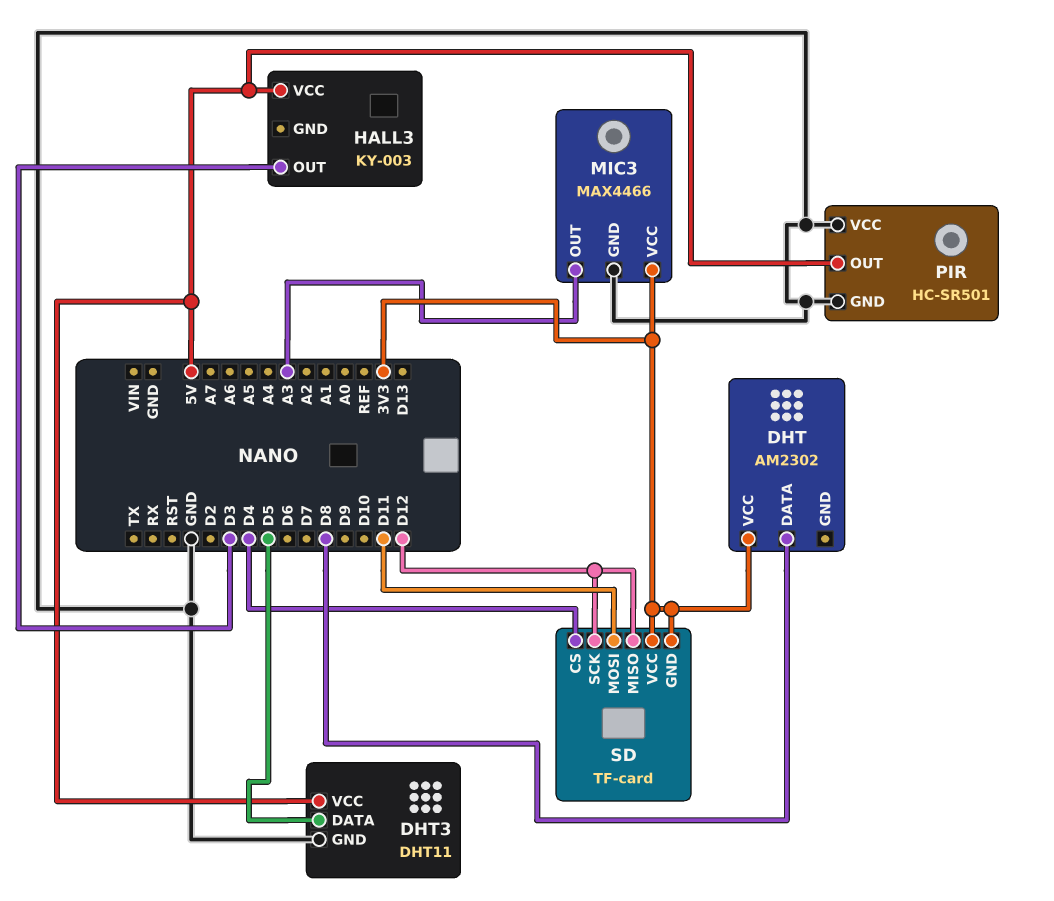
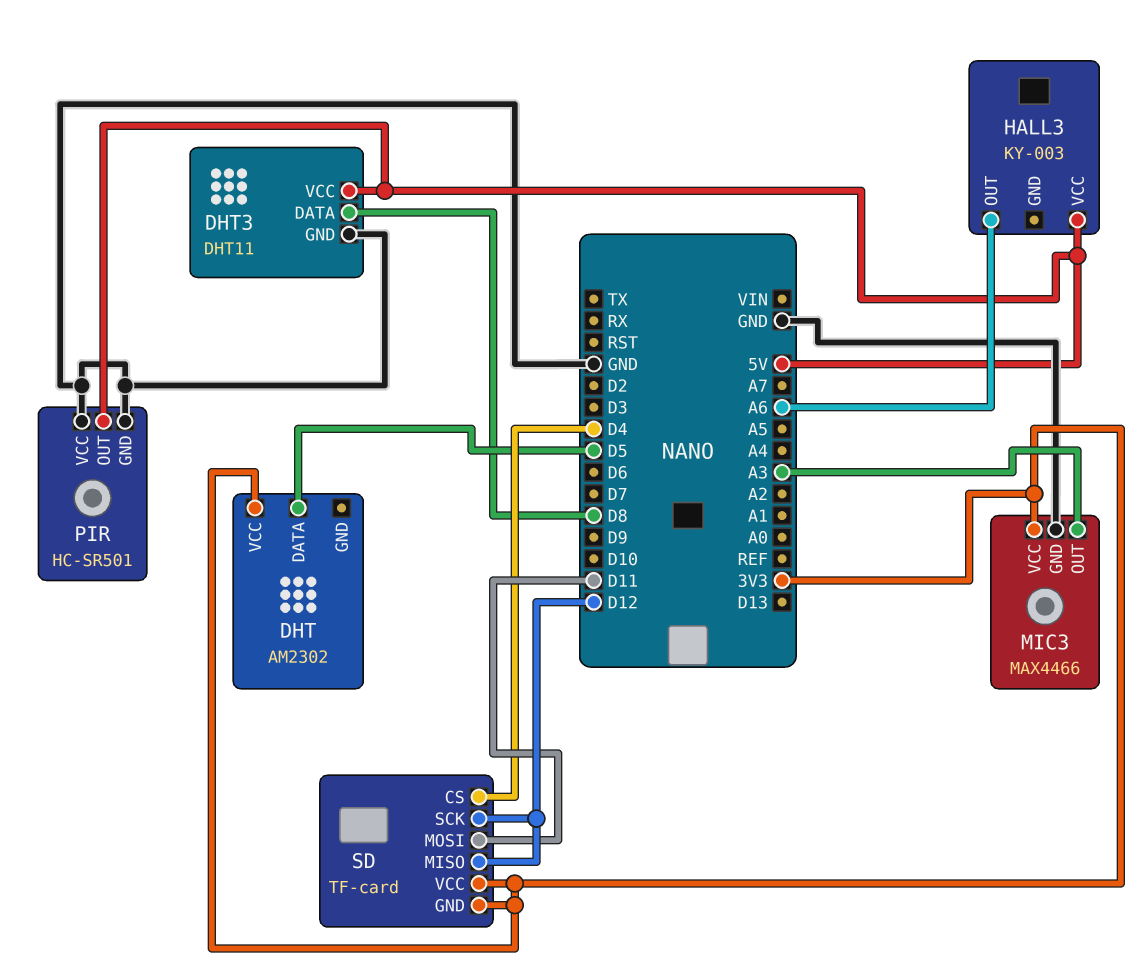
DHT pin DATA: D8 -> D5
DHT3 pin DATA: D5 -> D8
HALL3 pin OUT: D3 -> A6

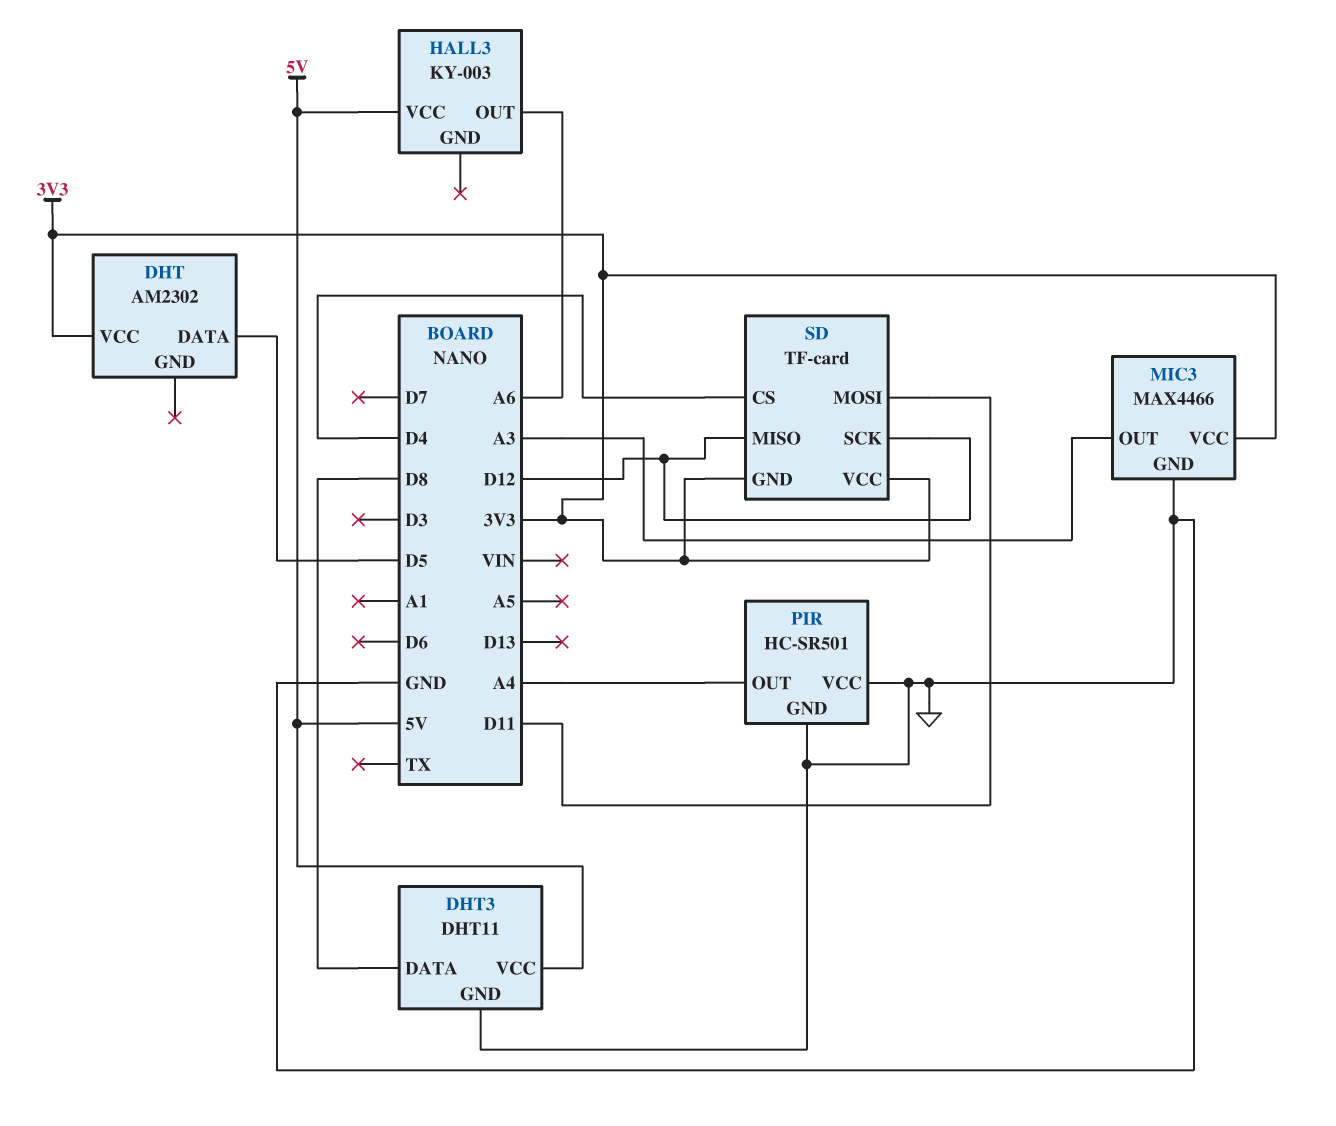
PIR pin OUT: 5V -> A4

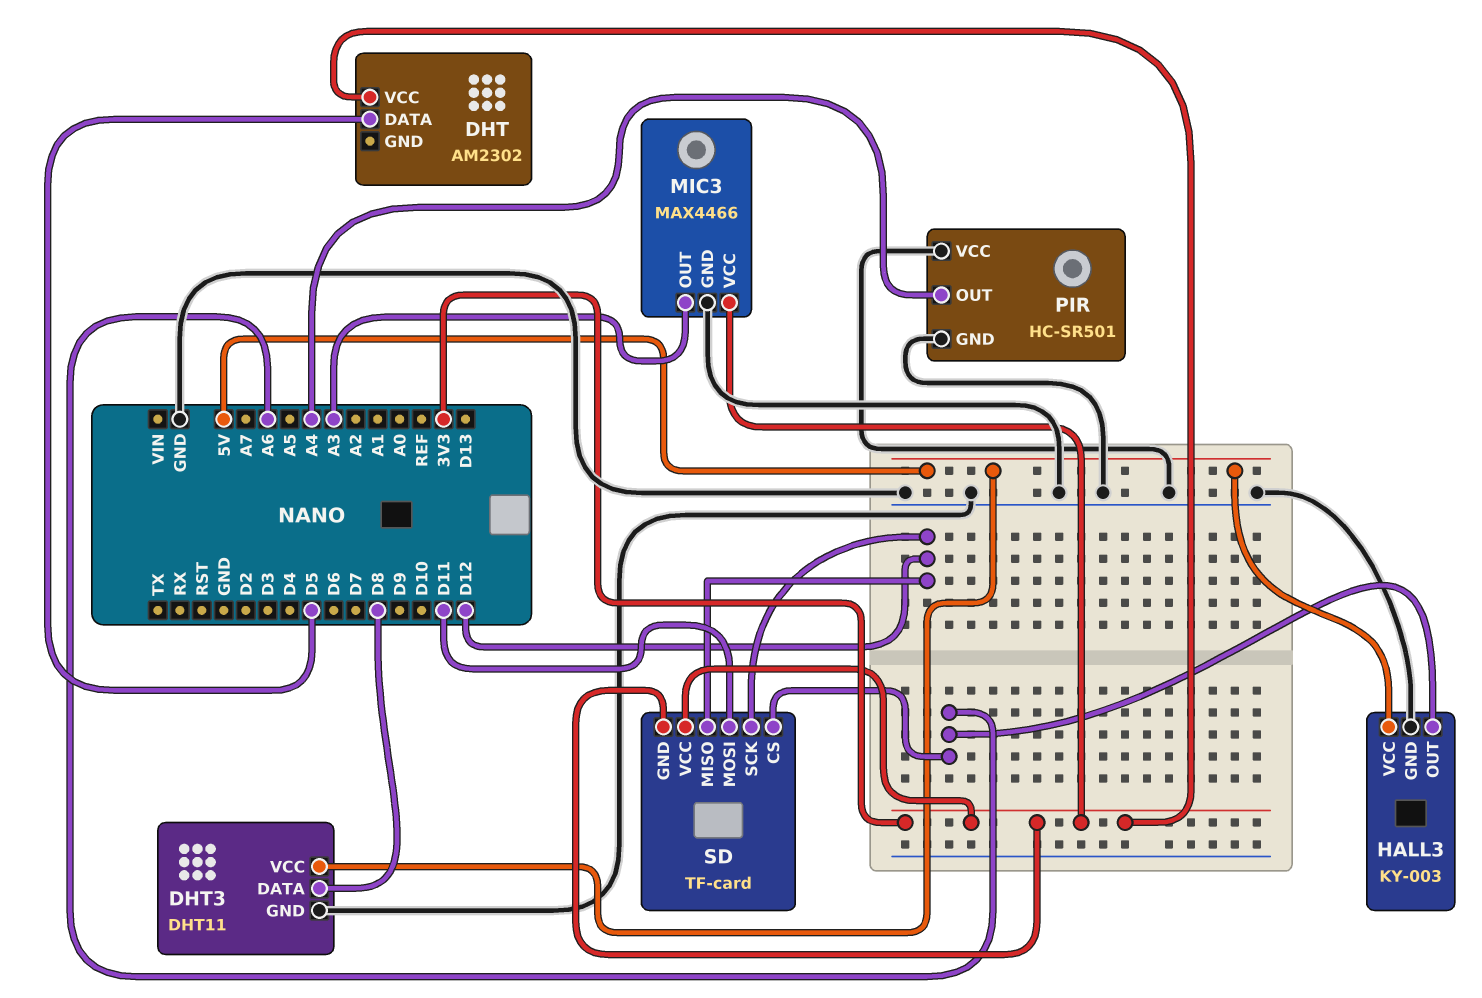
HALL3 pin GND: none -> GND
SD pin CS: D4 -> A6

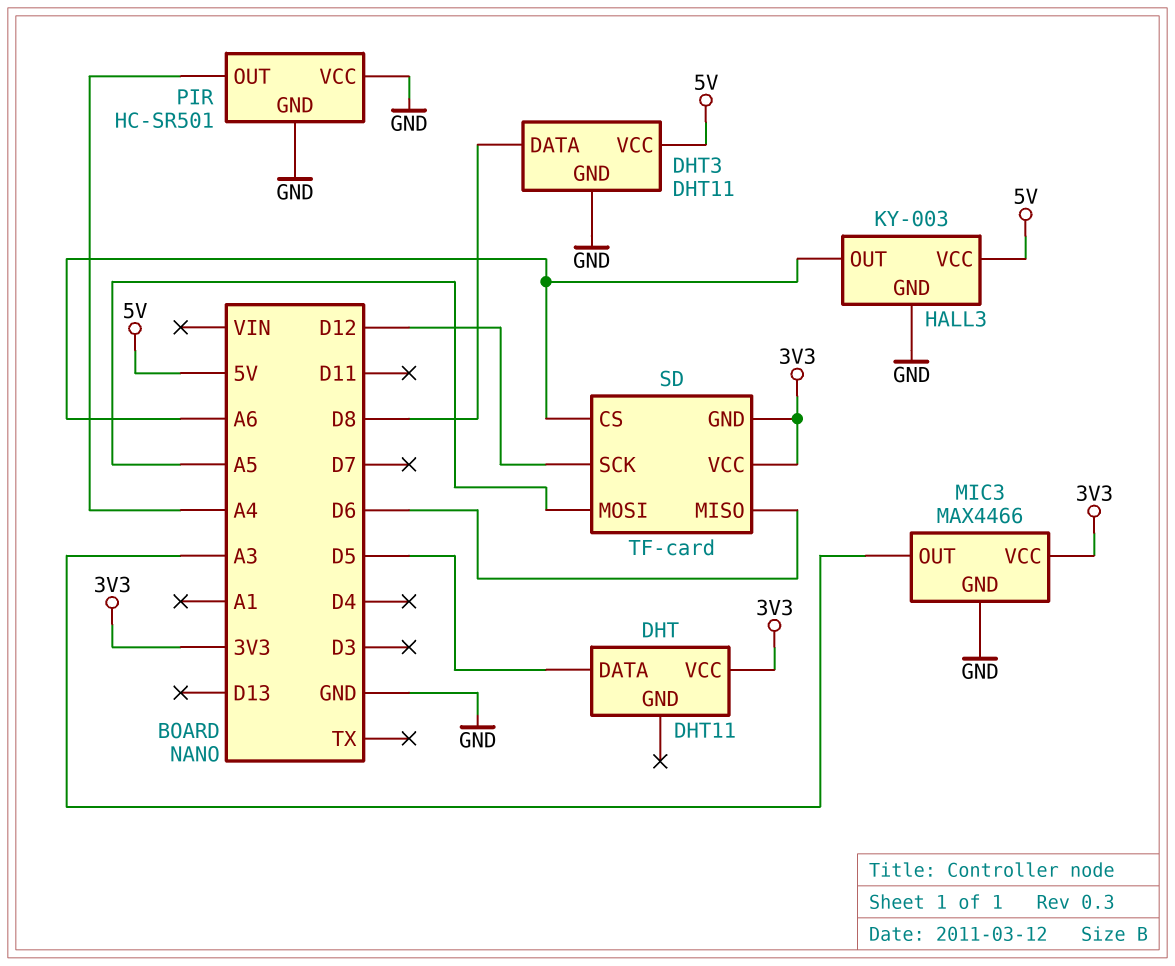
DHT: AM2302 -> DHT11
SD pin MISO: D12 -> D6
SD pin MOSI: D11 -> A5

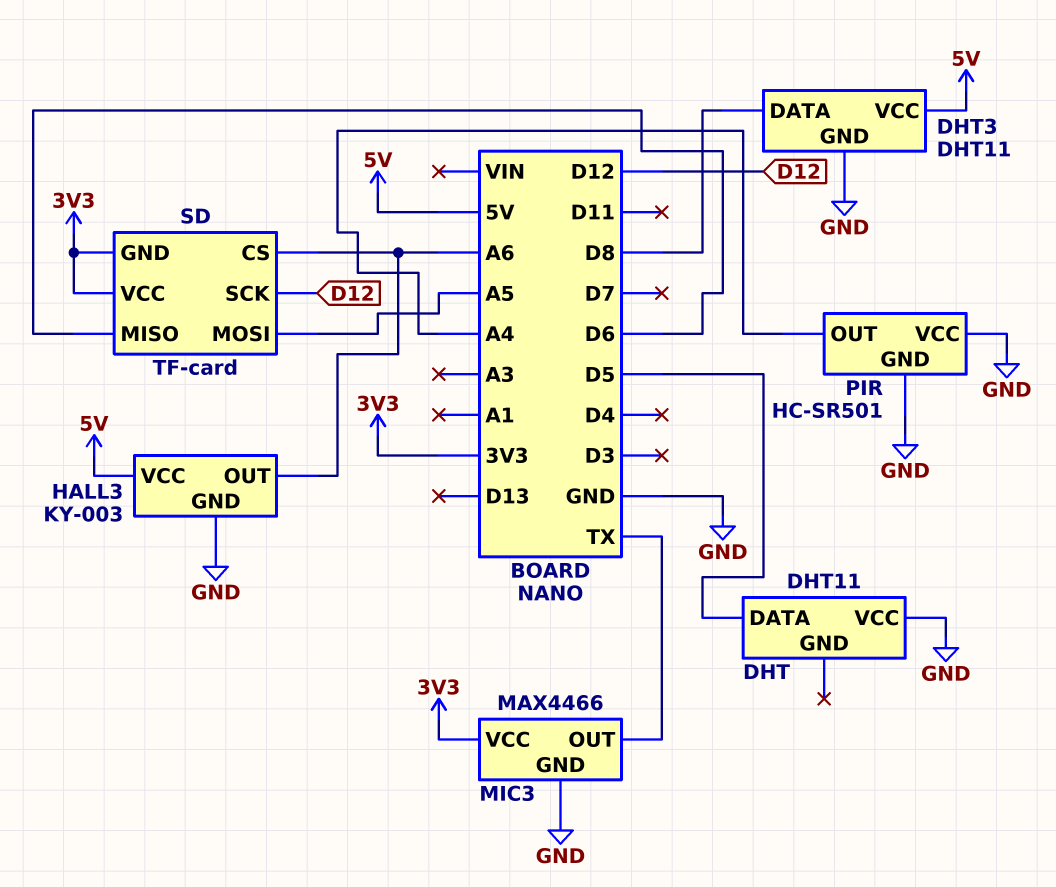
DHT pin VCC: 3V3 -> GND
MIC3 pin OUT: A3 -> TX

